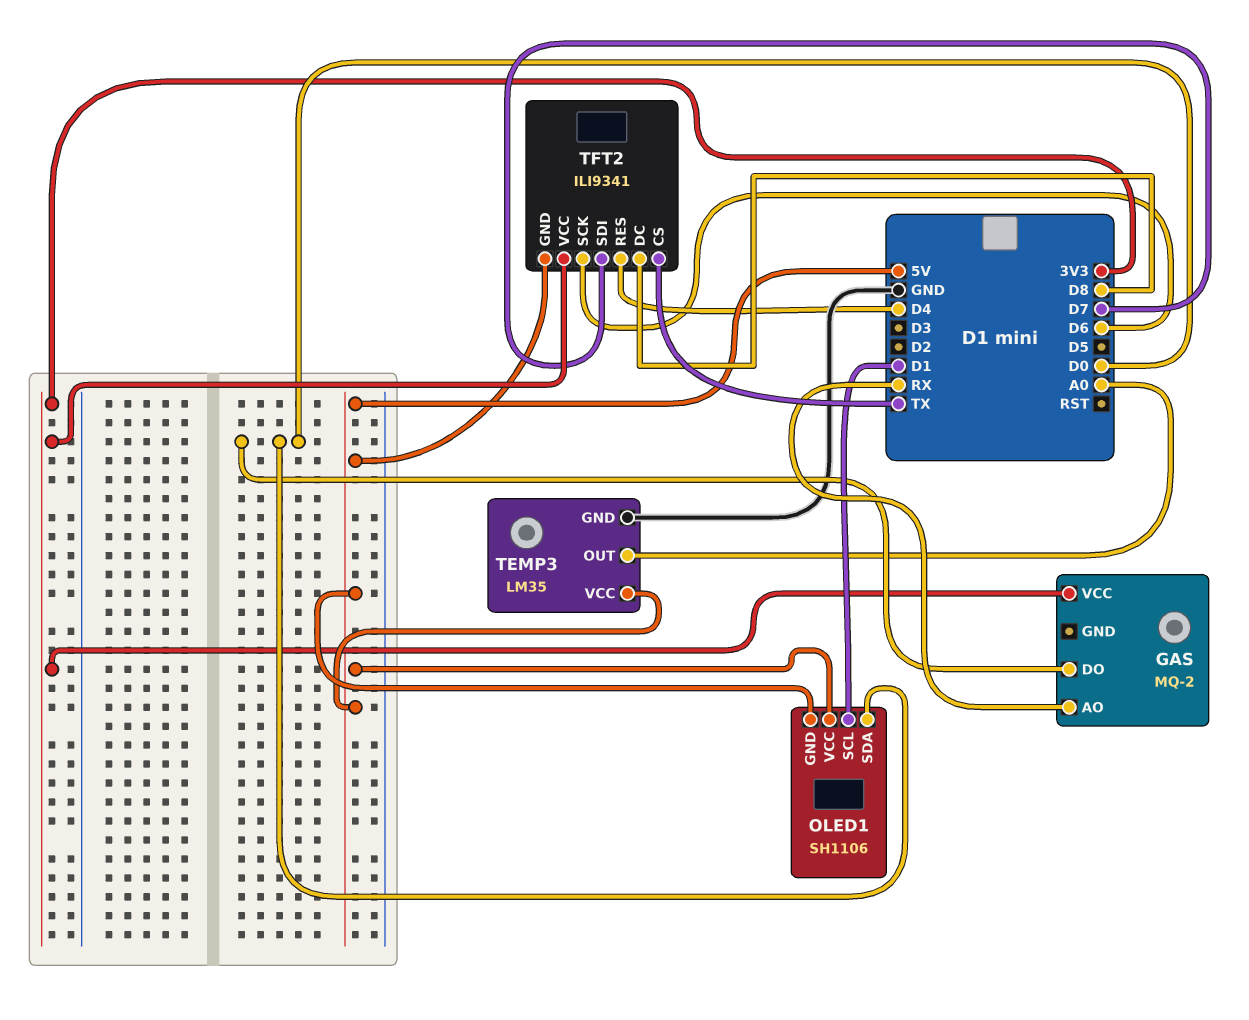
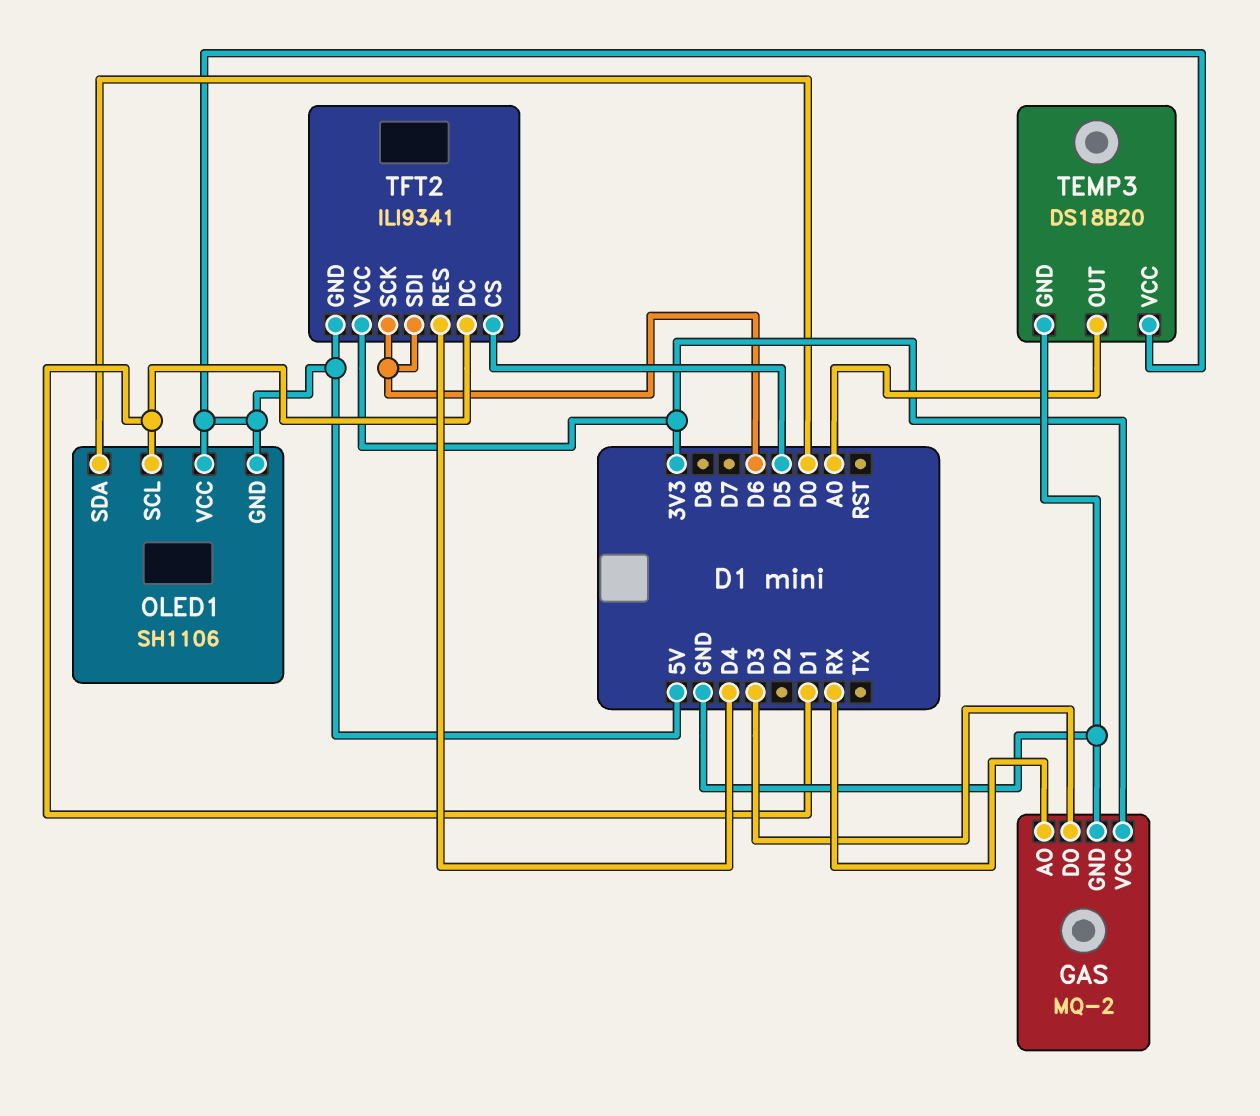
GAS pin DO: D0 -> D3
GAS pin GND: none -> GND
TEMP3: LM35 -> DS18B20
TFT2 pin CS: TX -> D5
TFT2 pin DC: D8 -> D1
TFT2 pin SDI: D7 -> D6

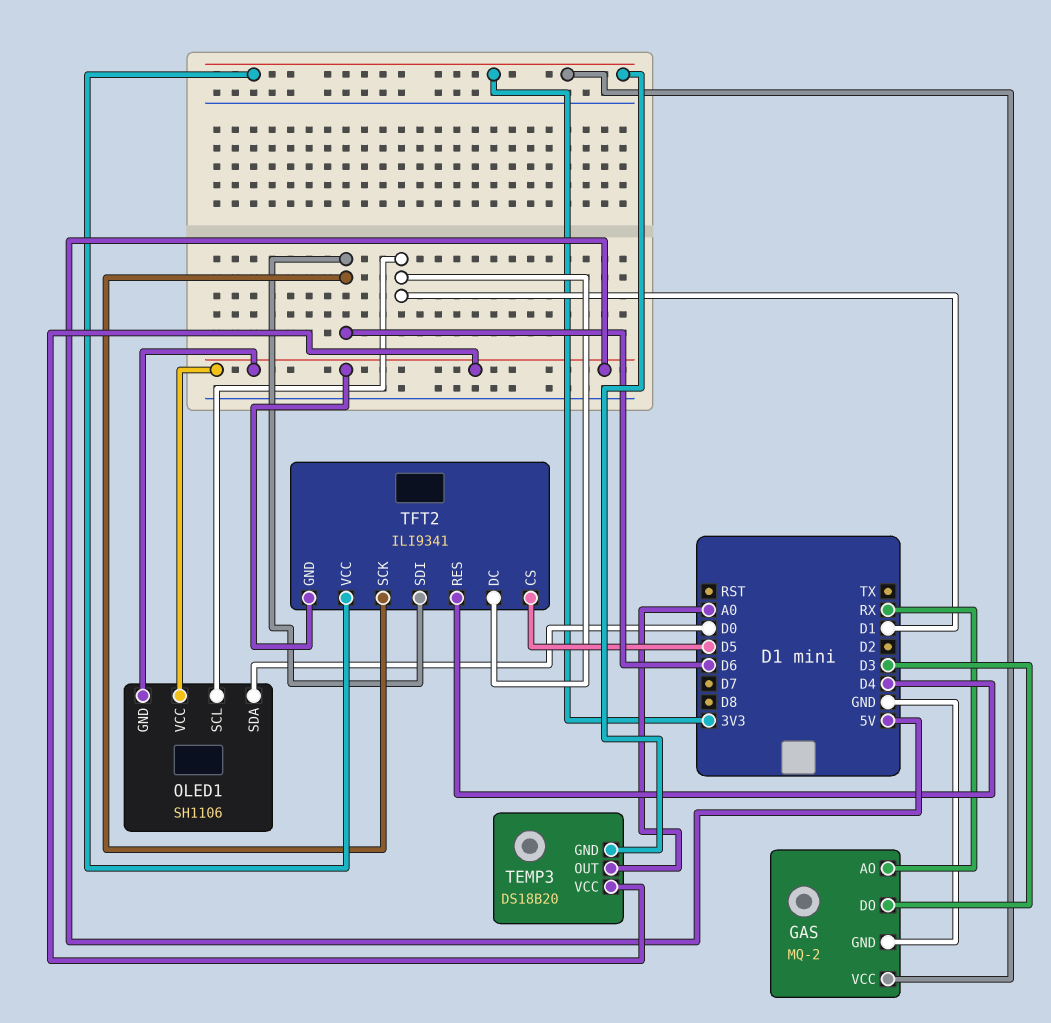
TEMP3 pin GND: GND -> 3V3

